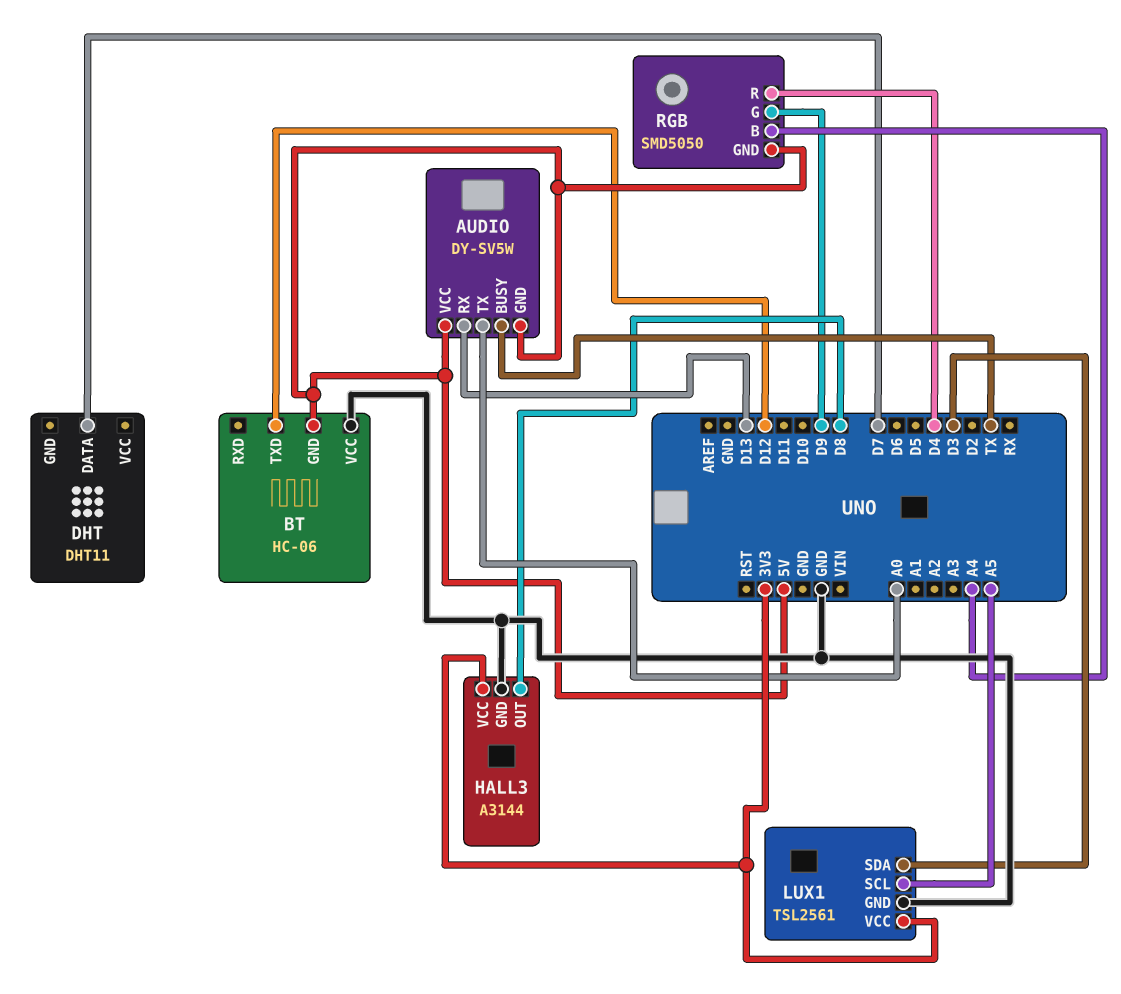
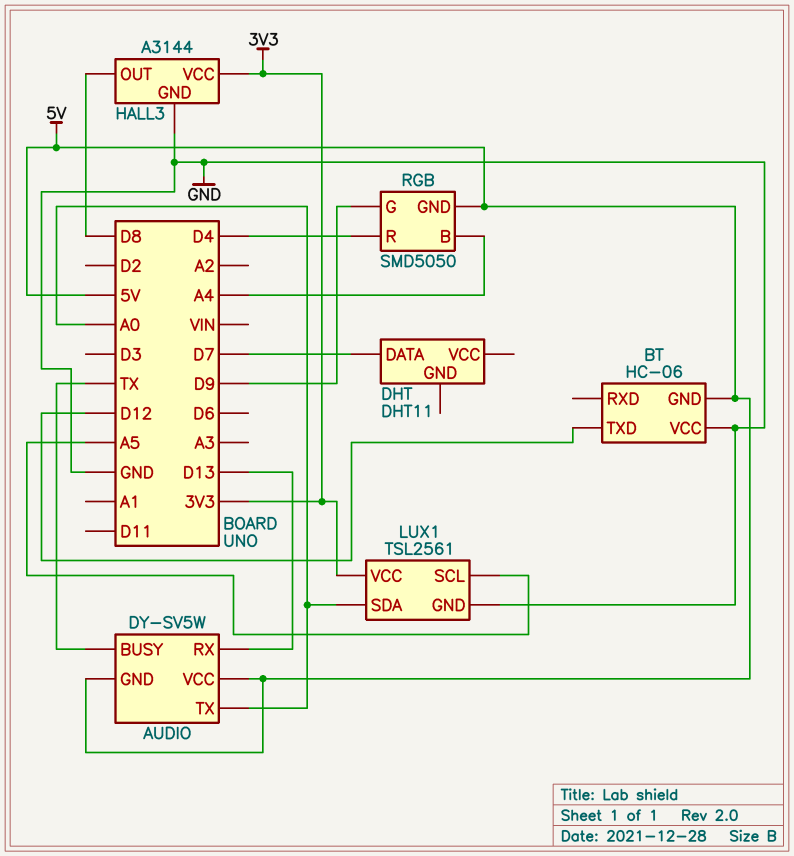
LUX1 pin SDA: D3 -> A0

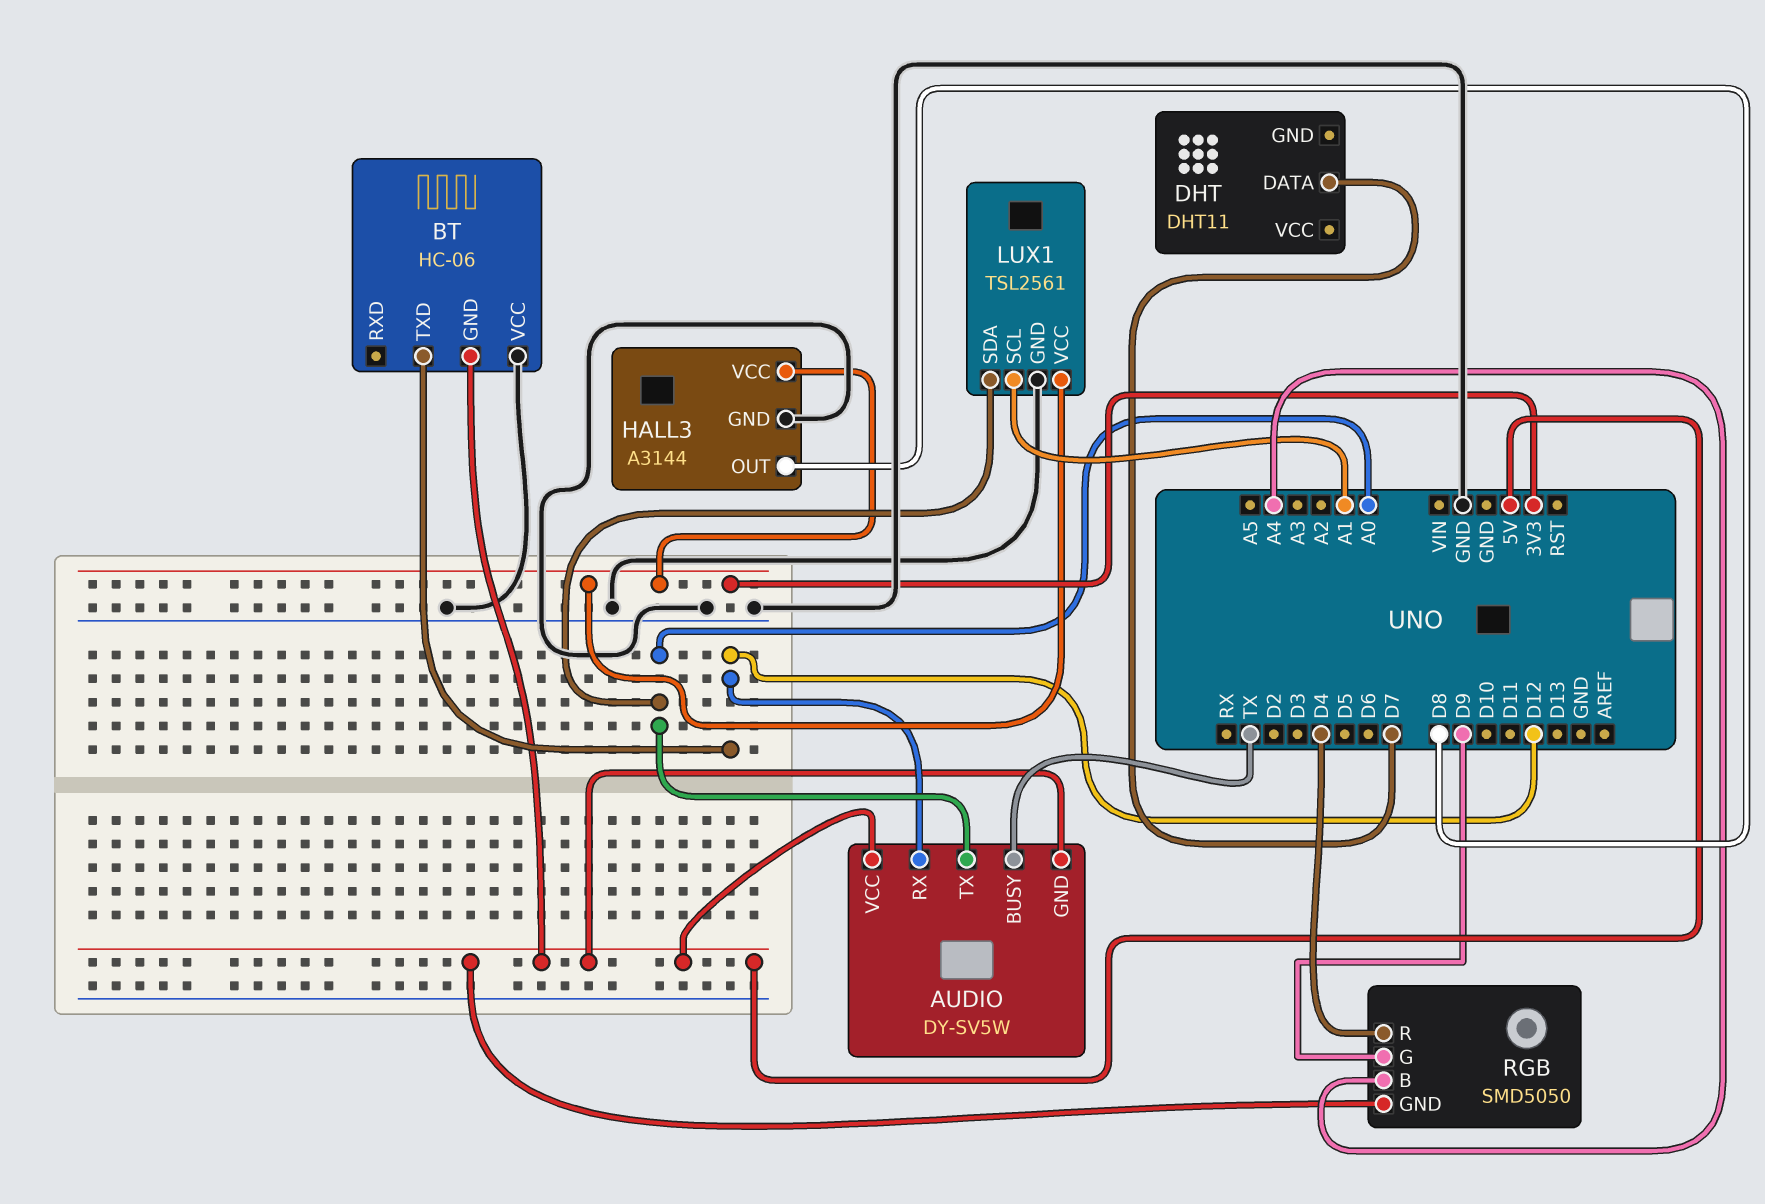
AUDIO pin RX: D13 -> D12
LUX1 pin SCL: A5 -> A1

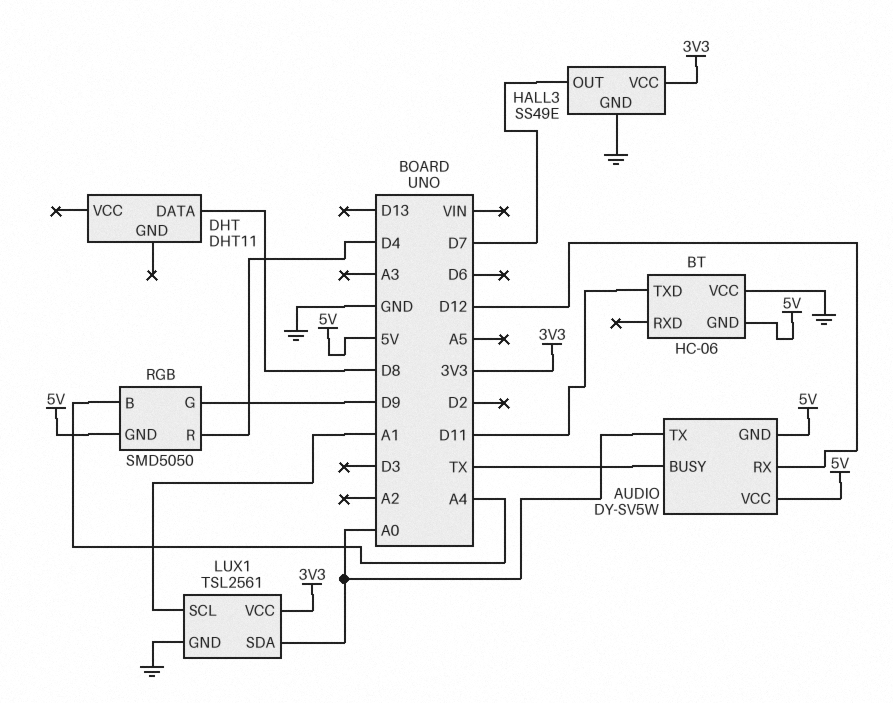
BT pin TXD: D12 -> D11
DHT pin DATA: D7 -> D8
HALL3: A3144 -> SS49E
HALL3 pin OUT: D8 -> D7

